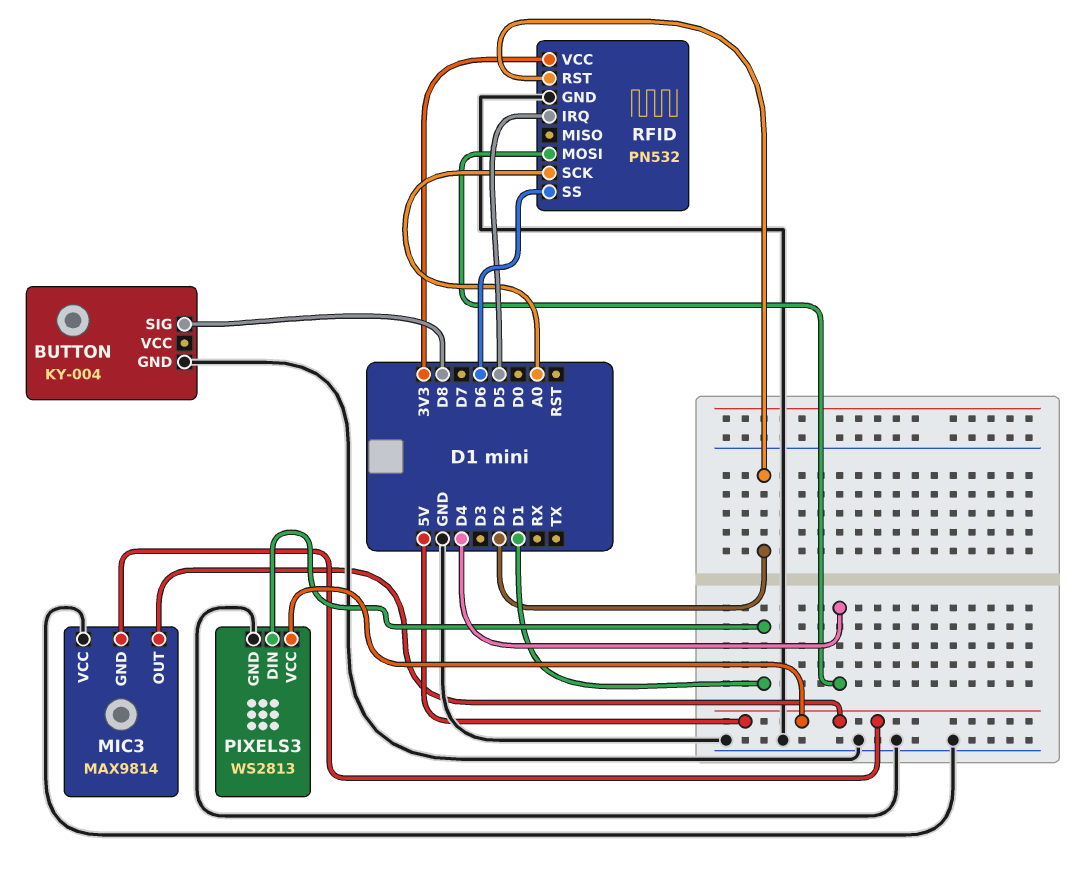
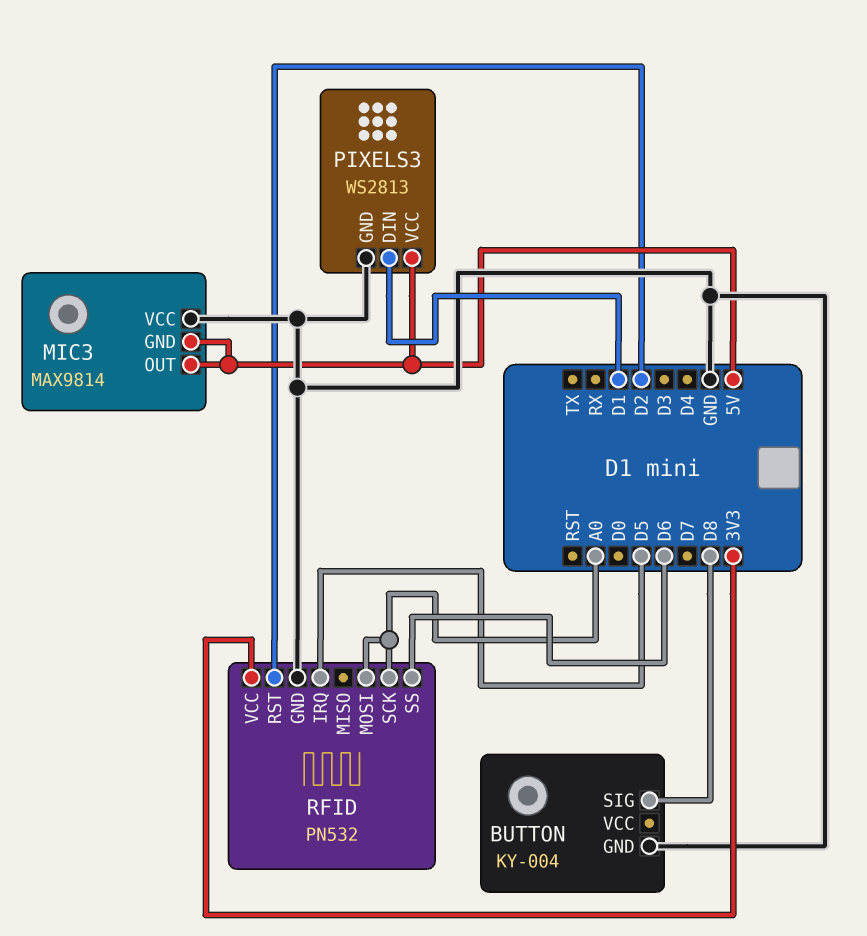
RFID pin MOSI: D4 -> A0

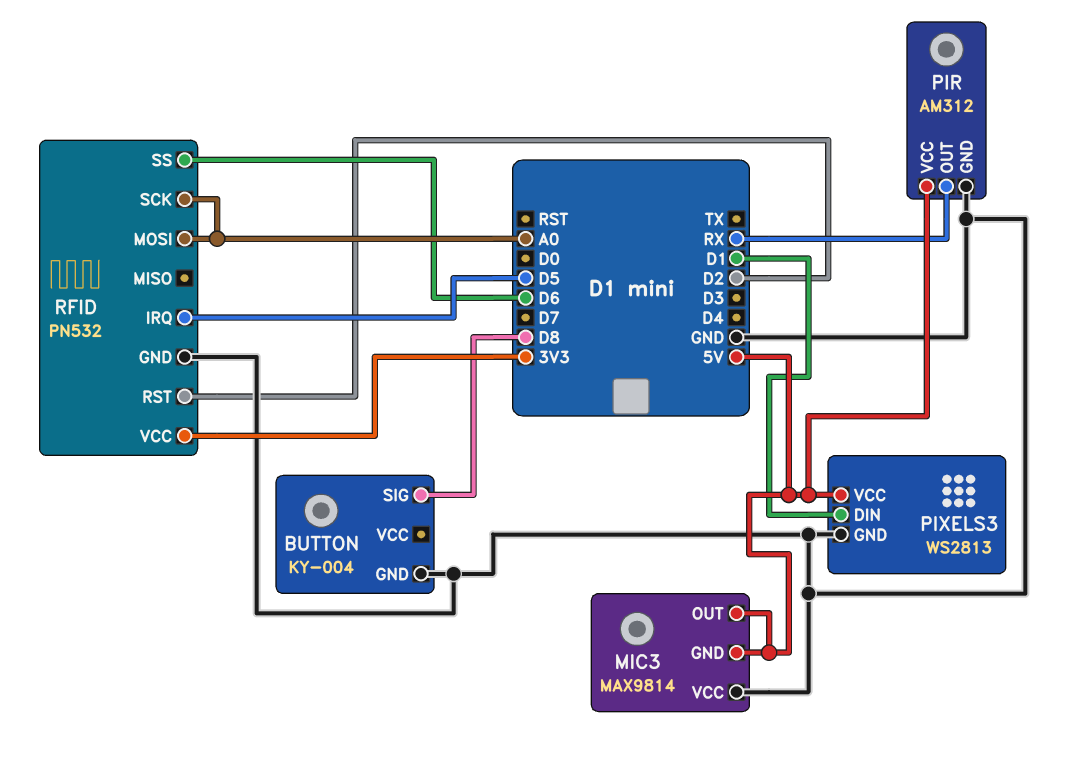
PIR: none -> AM312
PIR pin GND: none -> GND
PIR pin OUT: none -> RX
PIR pin VCC: none -> 5V

